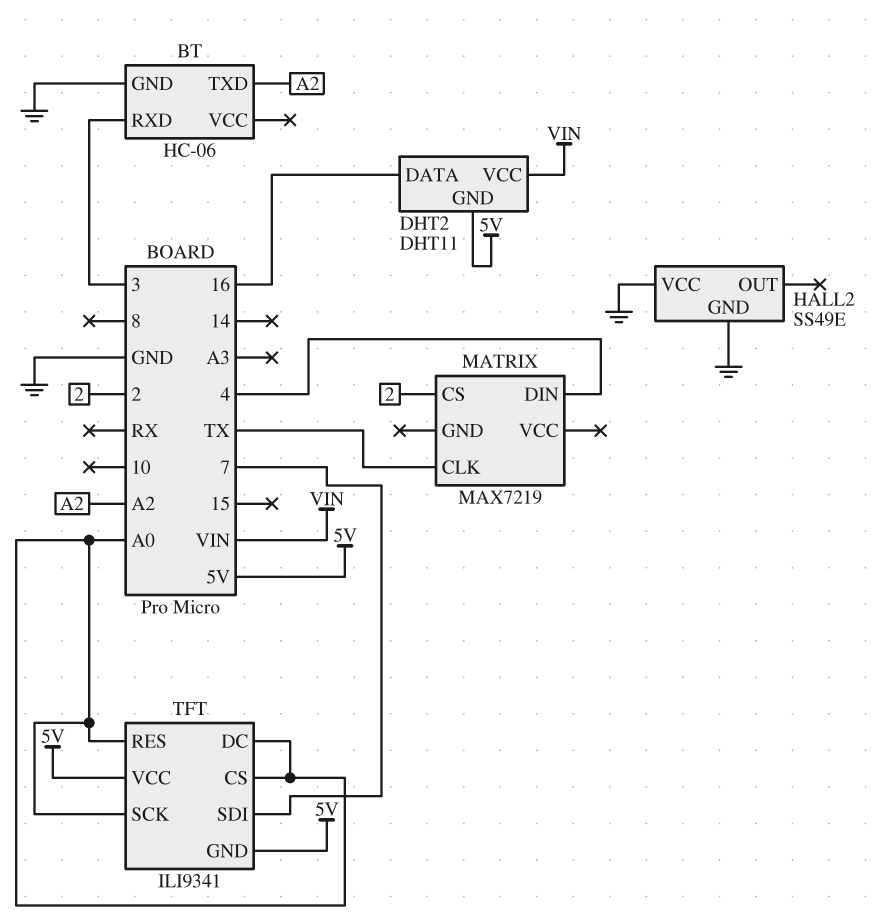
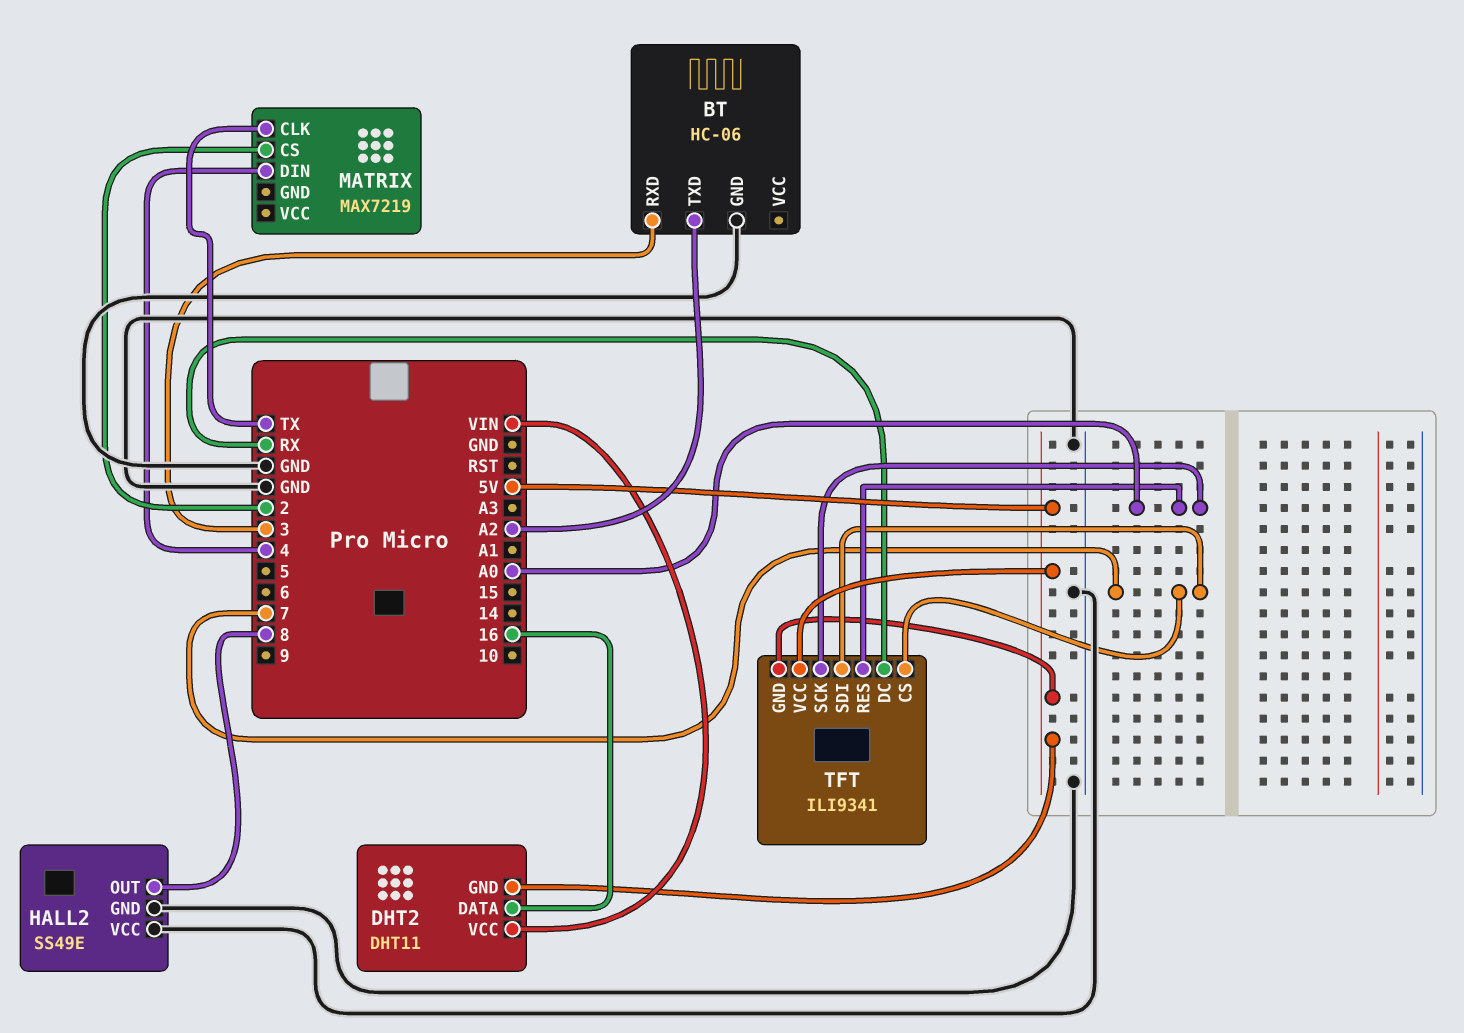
HALL2 pin OUT: none -> 8
TFT pin CS: A0 -> 7
TFT pin DC: A0 -> RX

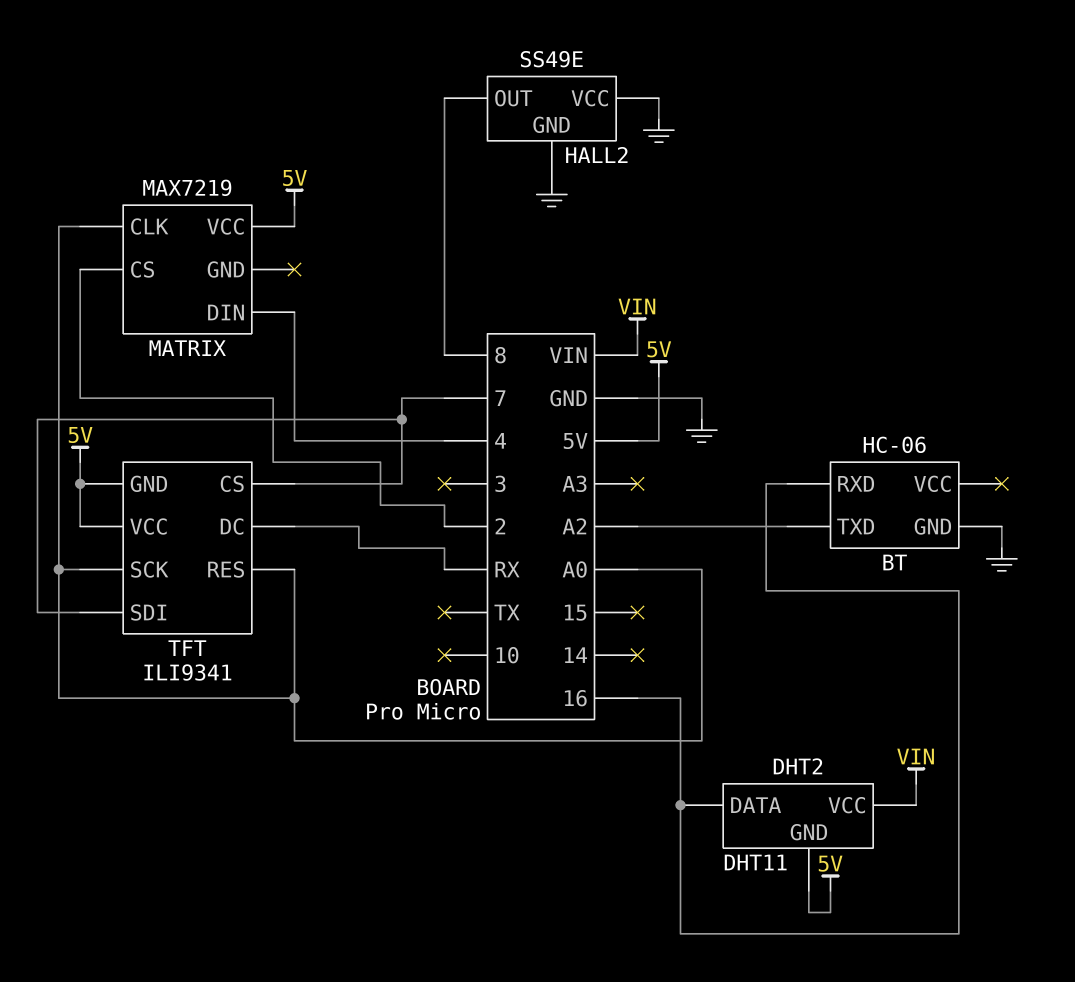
BT pin RXD: 3 -> 16
MATRIX pin CLK: TX -> A0
MATRIX pin VCC: none -> 5V

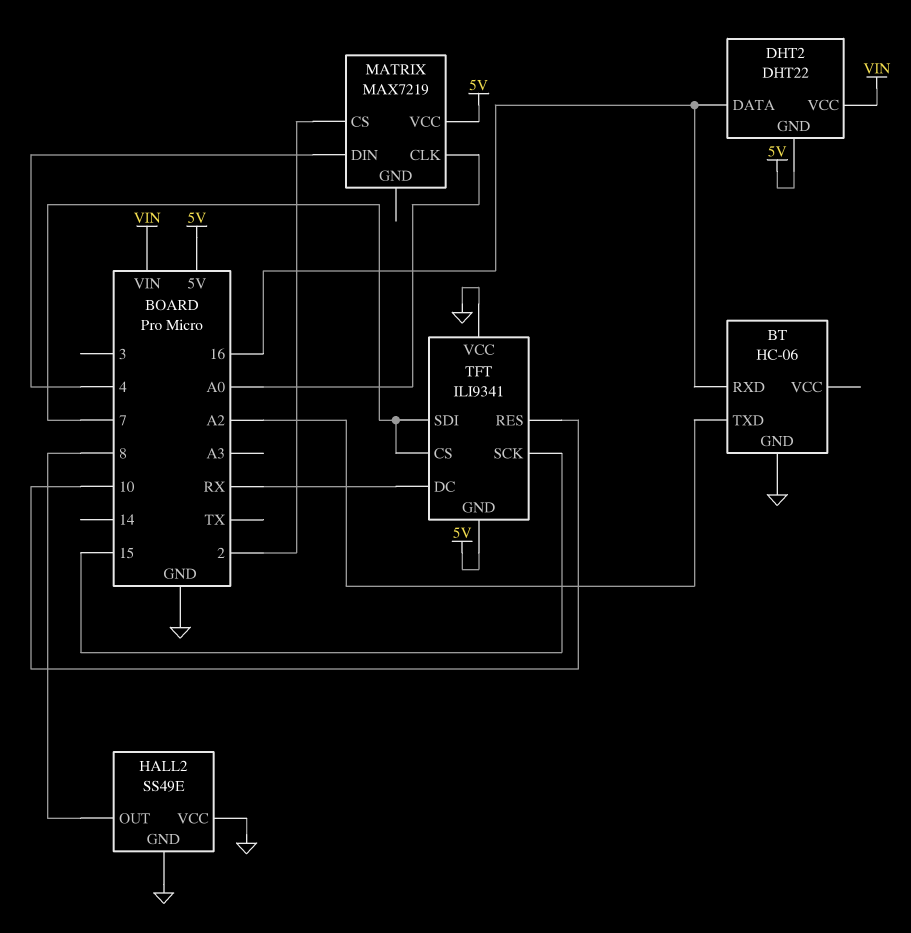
DHT2: DHT11 -> DHT22
TFT pin RES: A0 -> 10
TFT pin SCK: A0 -> 15
TFT pin VCC: 5V -> GND

